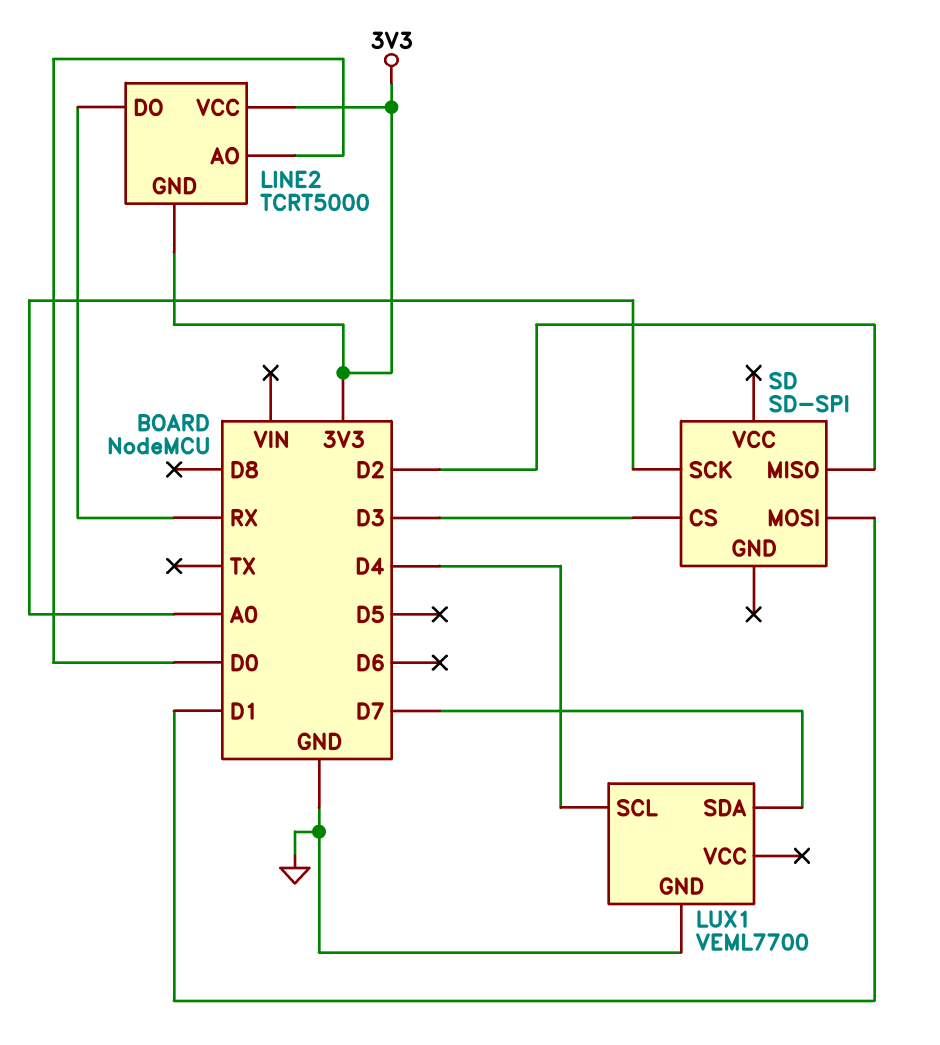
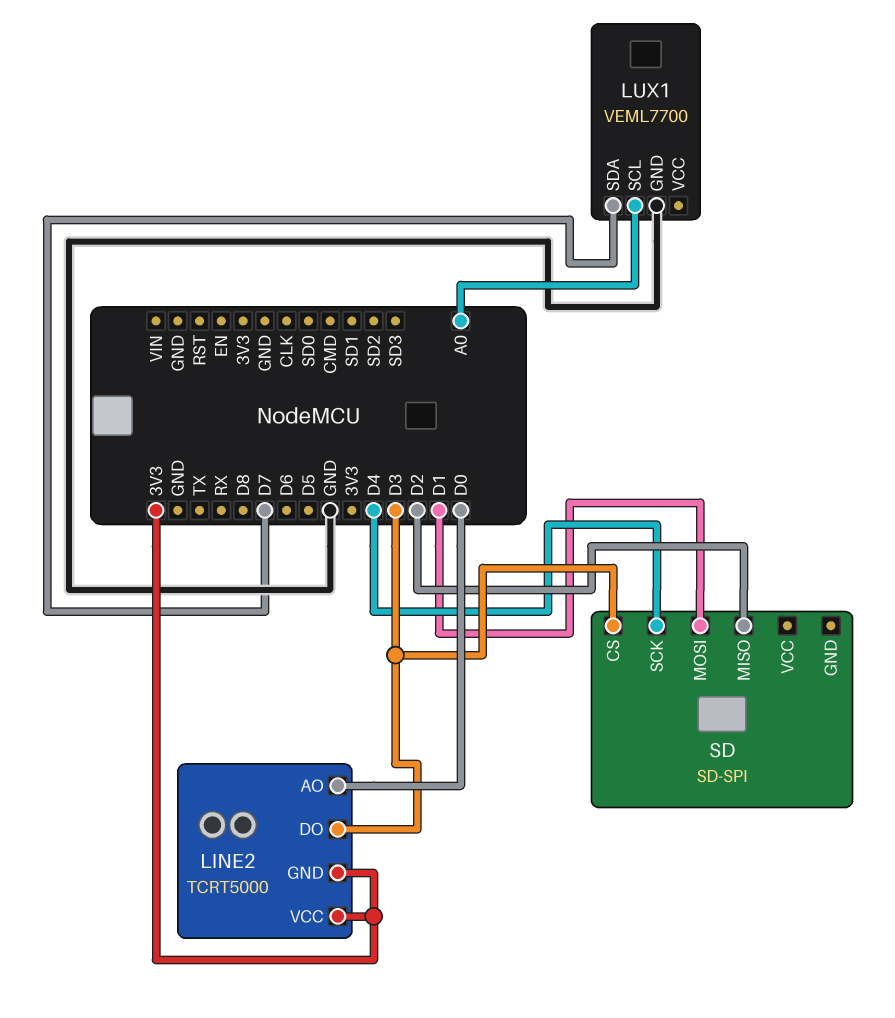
LINE2 pin DO: RX -> D3
LUX1 pin SCL: D4 -> A0
SD pin SCK: A0 -> D4

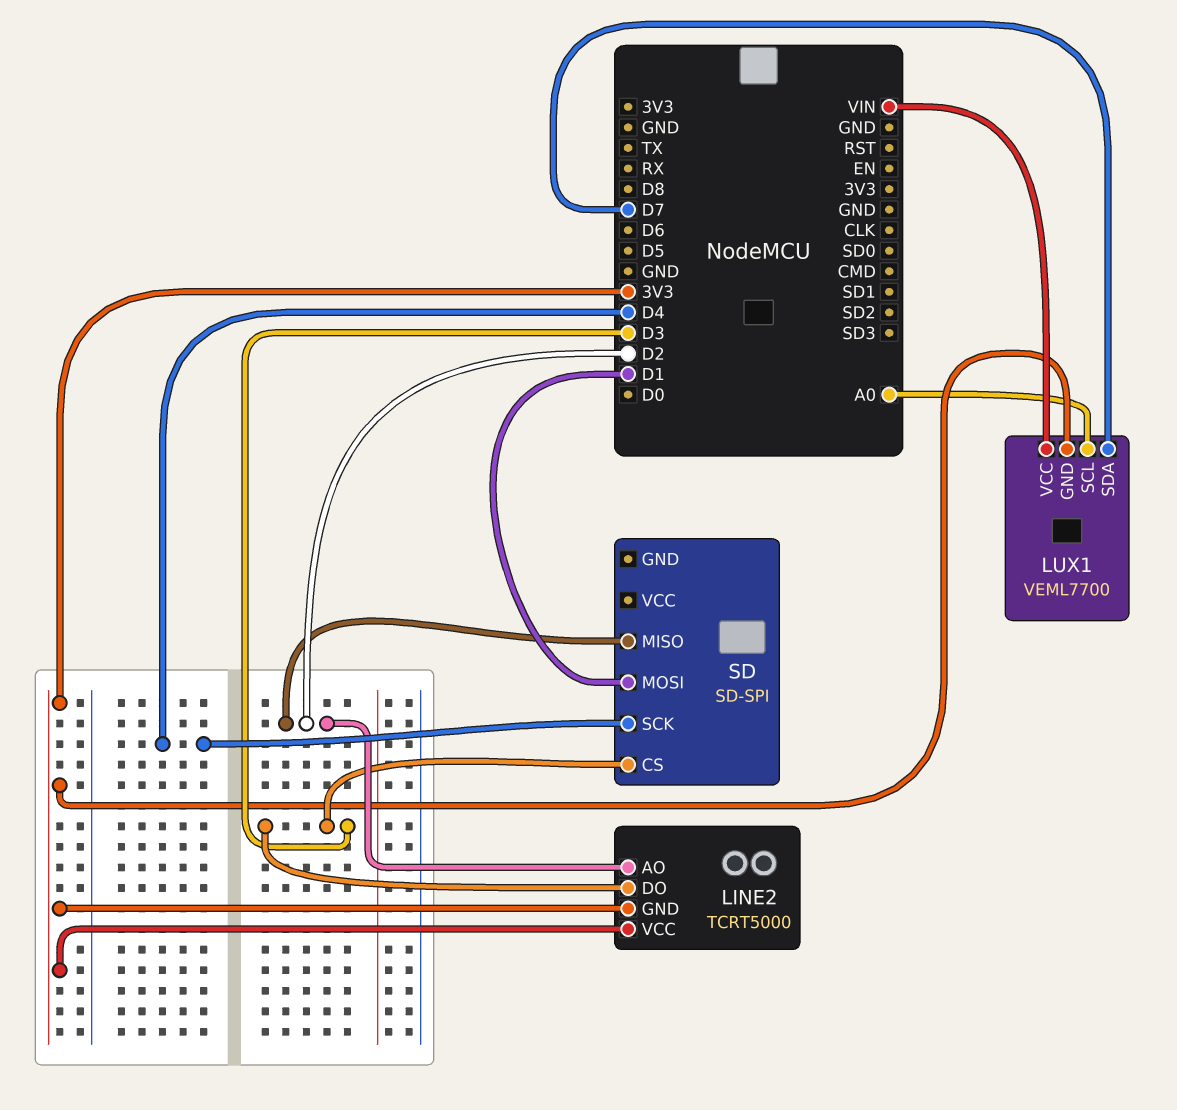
LINE2 pin AO: D0 -> D2
LUX1 pin GND: GND -> 3V3
LUX1 pin VCC: none -> VIN

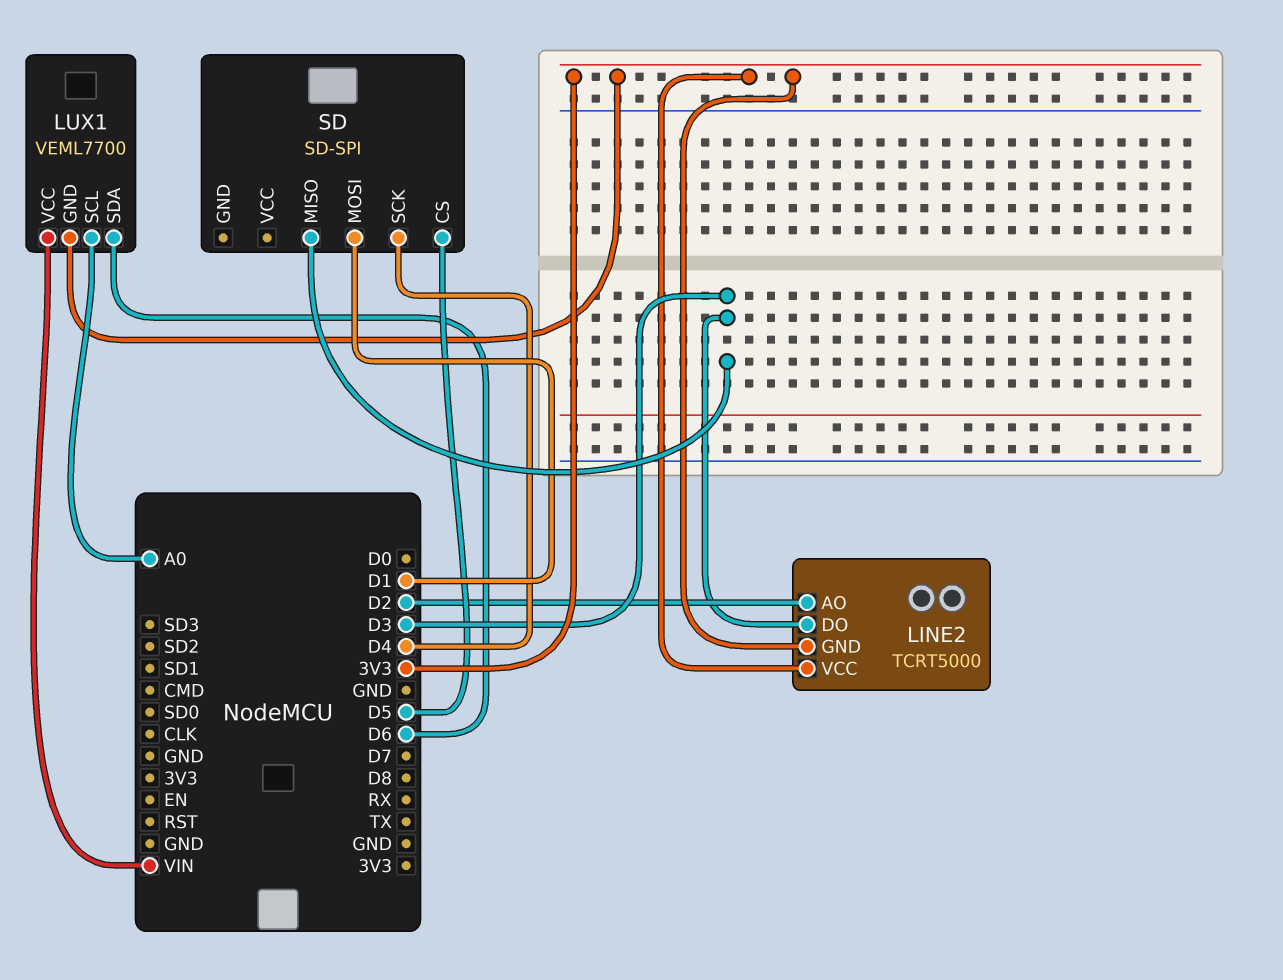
LUX1 pin SDA: D7 -> D6
SD pin CS: D3 -> D5
SD pin MISO: D2 -> D3

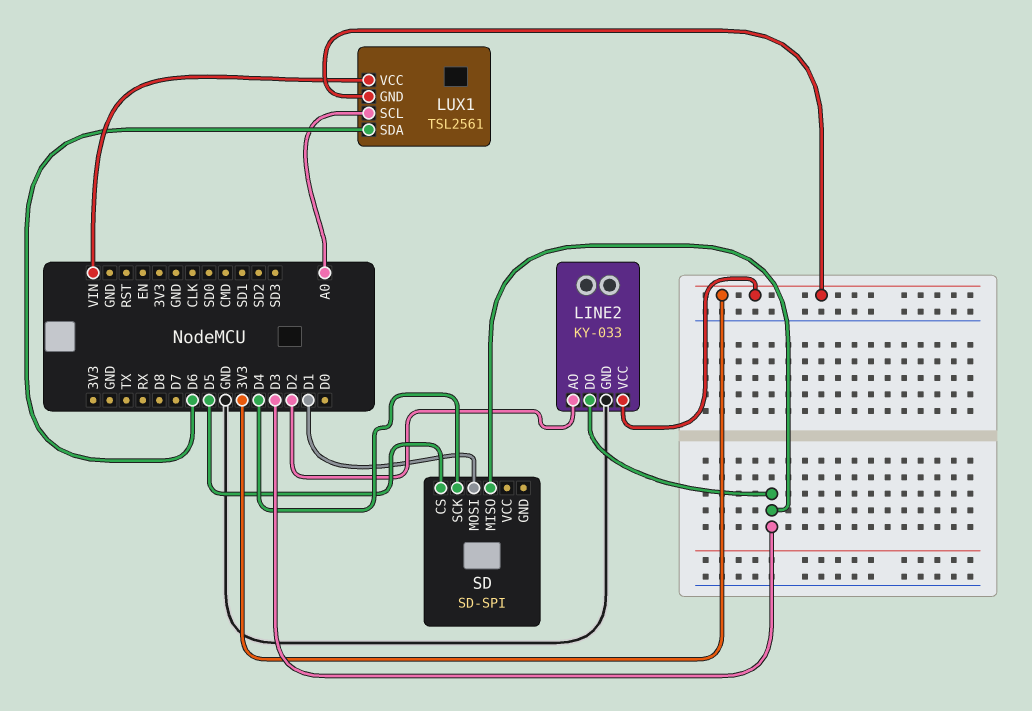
LINE2: TCRT5000 -> KY-033
LINE2 pin GND: 3V3 -> GND
LUX1: VEML7700 -> TSL2561

